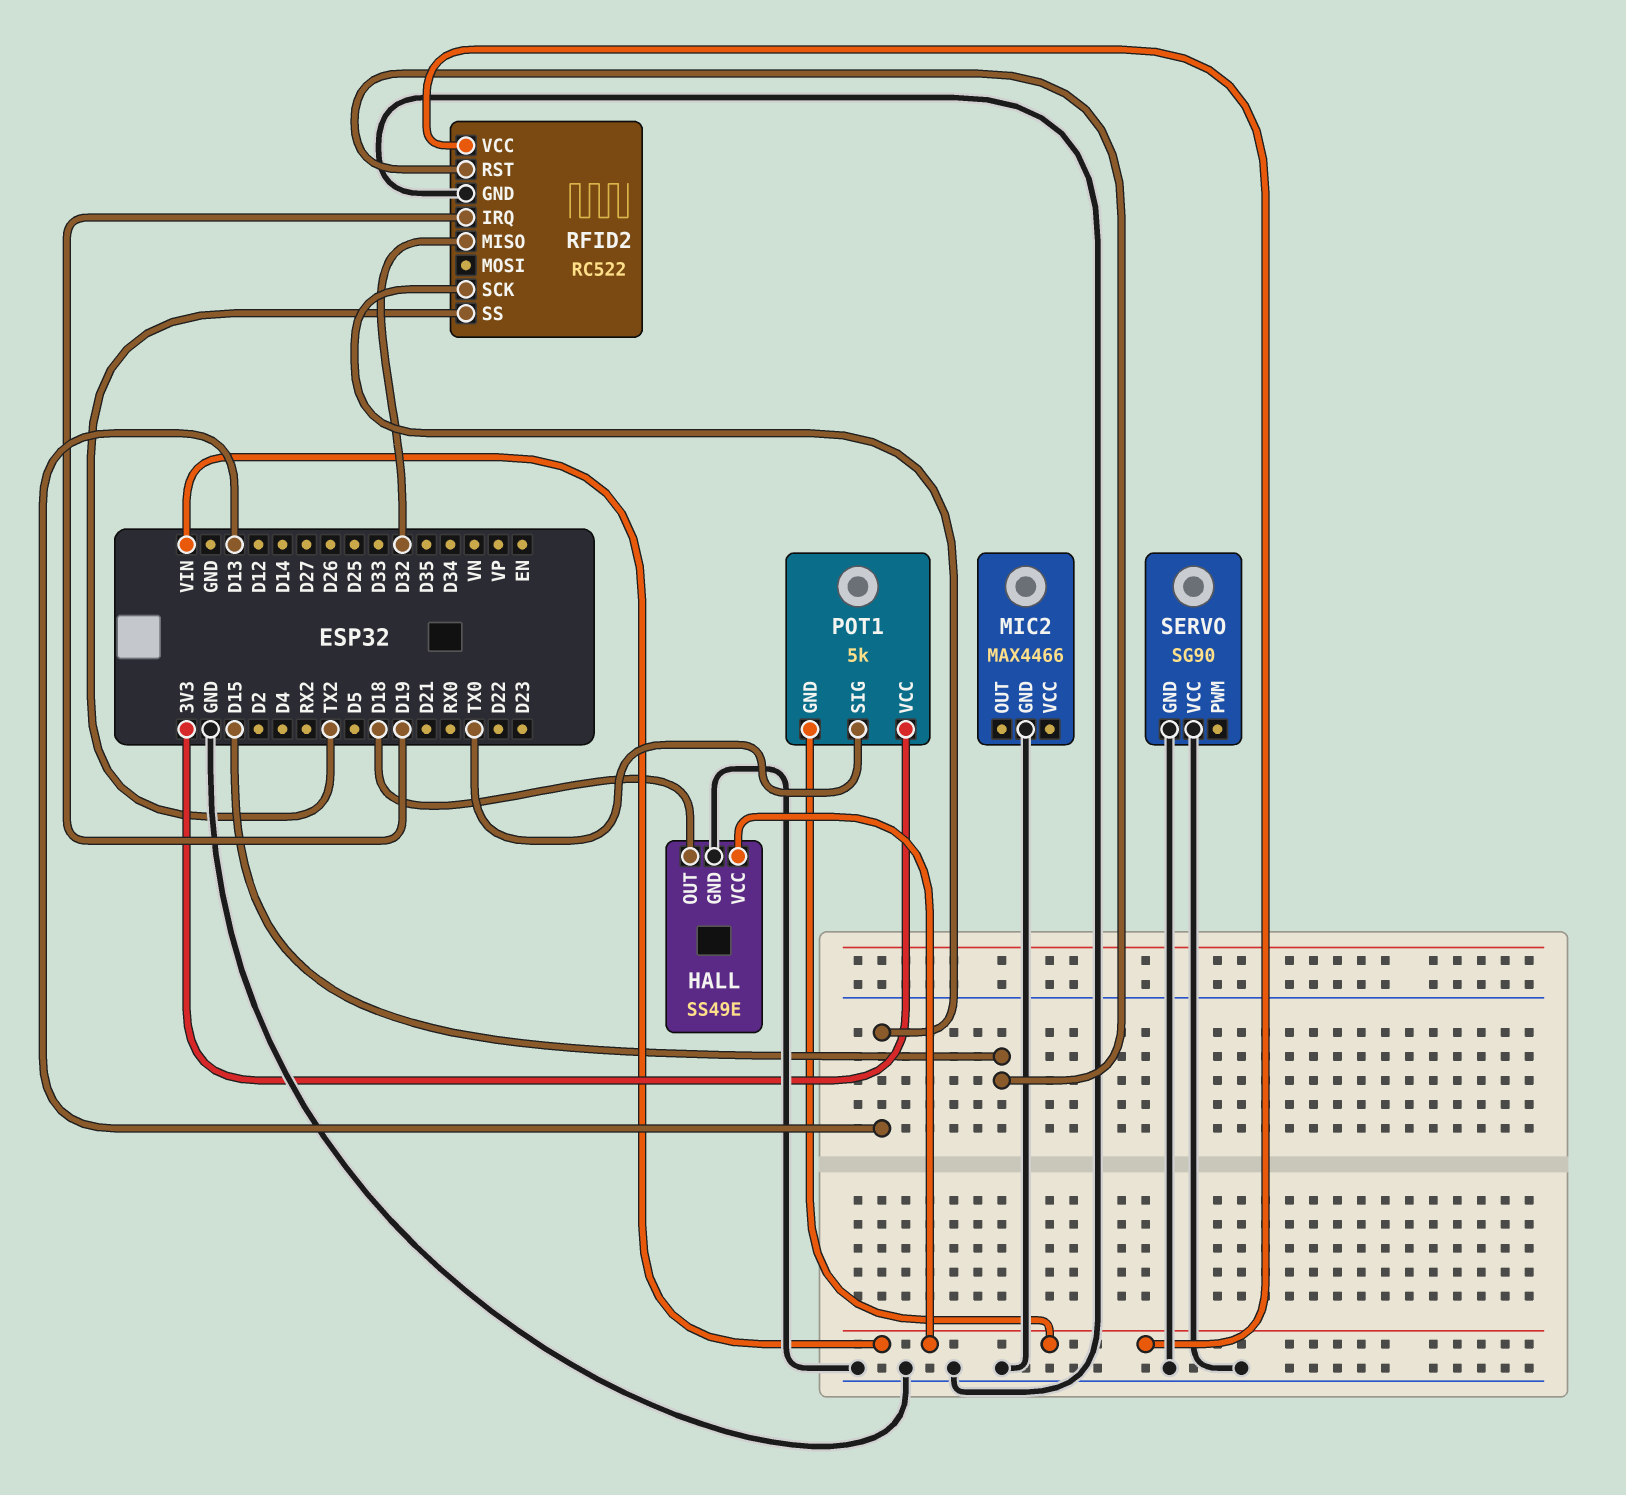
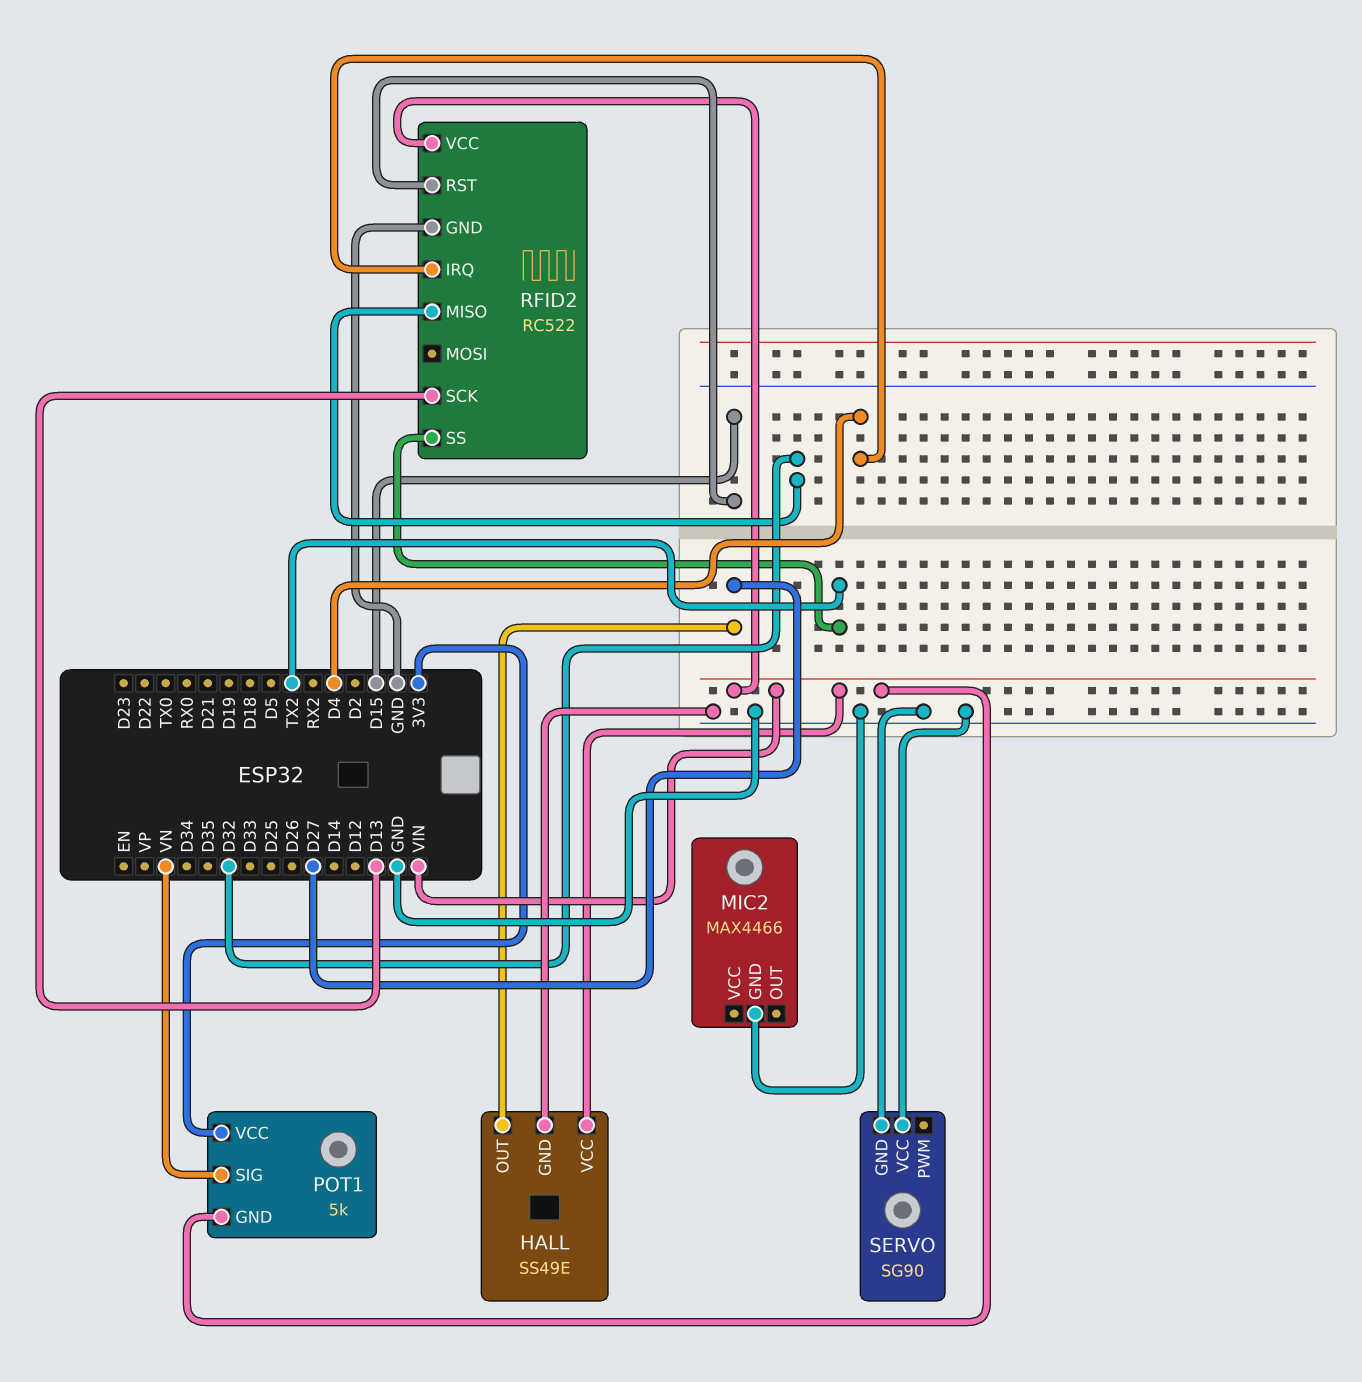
HALL pin OUT: D18 -> D27
POT1 pin SIG: TX0 -> VN
RFID2 pin IRQ: D19 -> D4

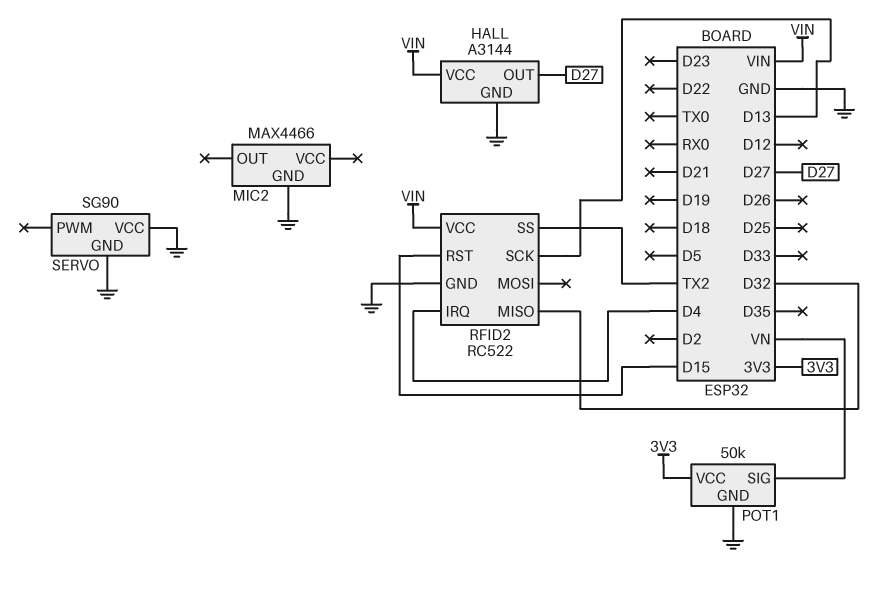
HALL: SS49E -> A3144
POT1: 5k -> 50k
POT1 pin GND: VIN -> GND

